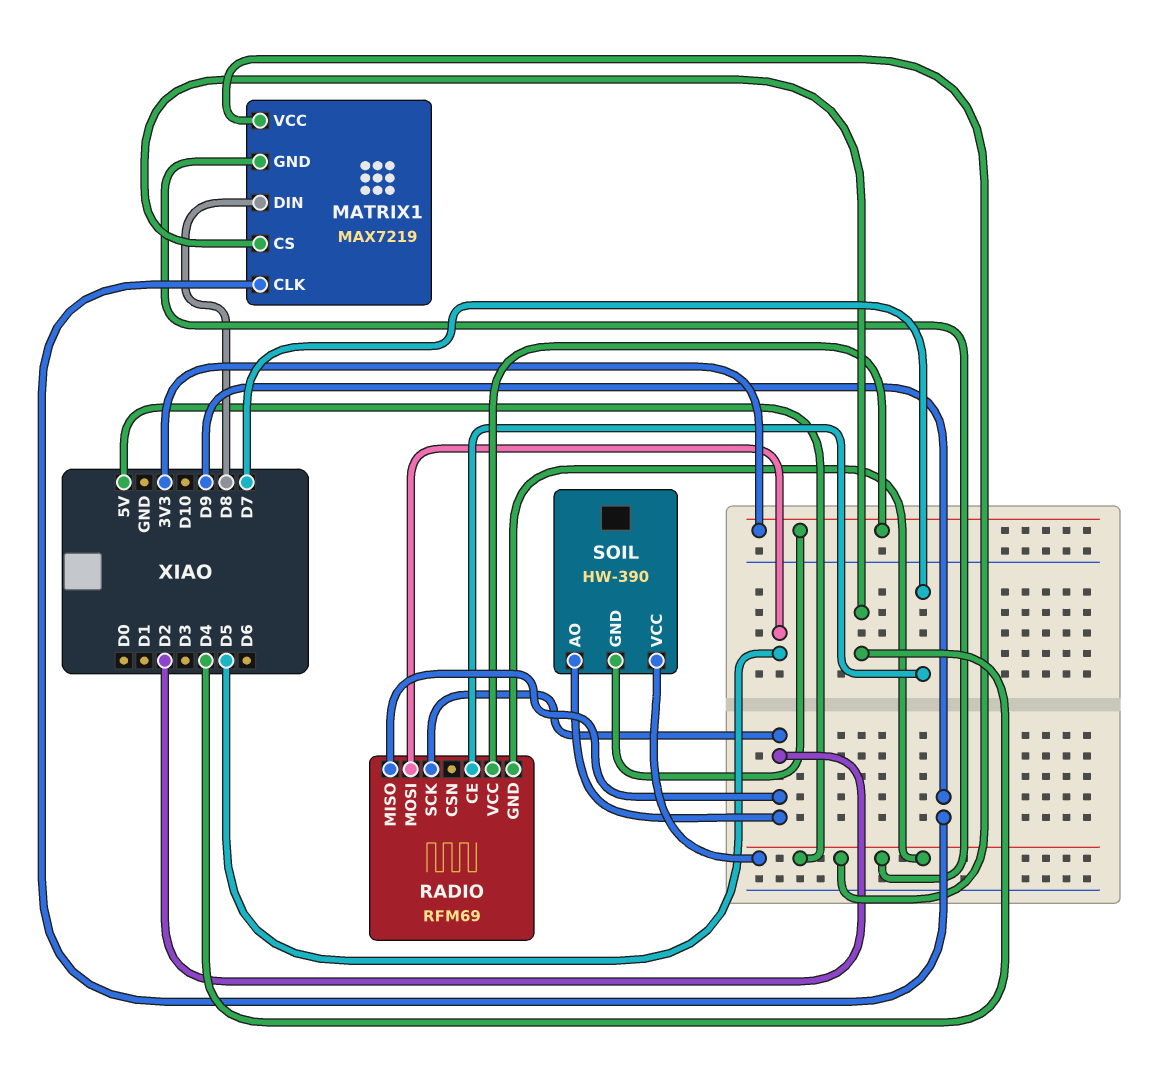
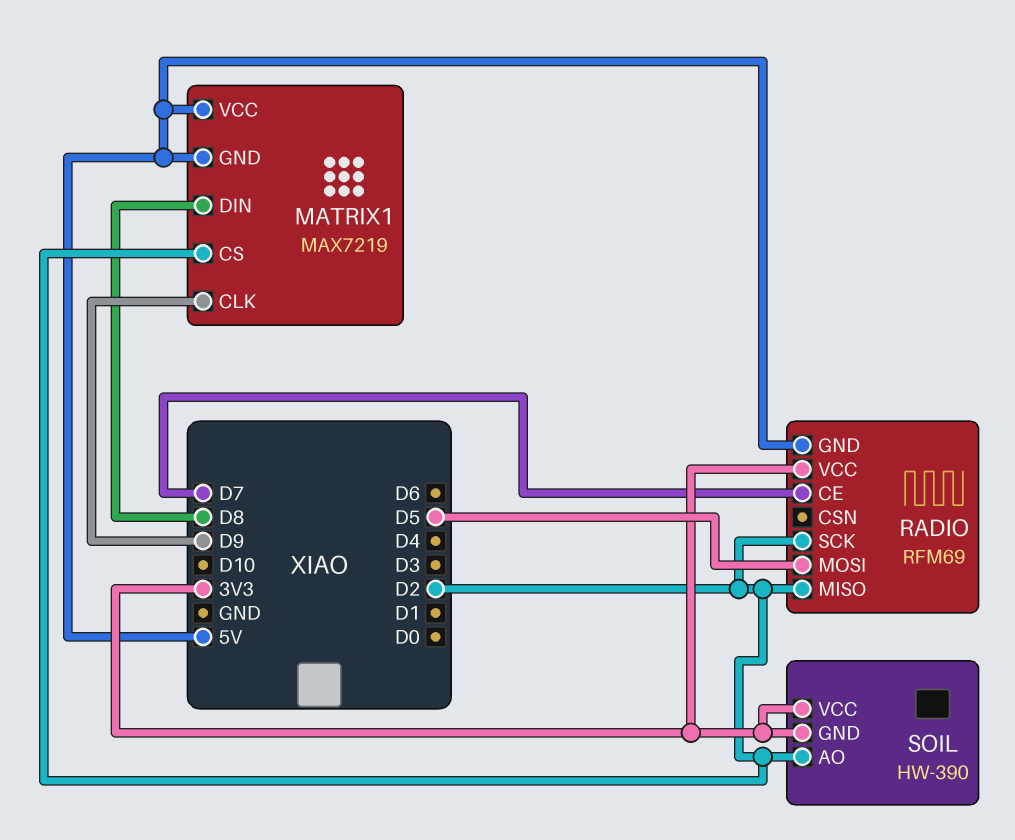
MATRIX1 pin CS: D4 -> D2
SOIL pin VCC: 5V -> 3V3

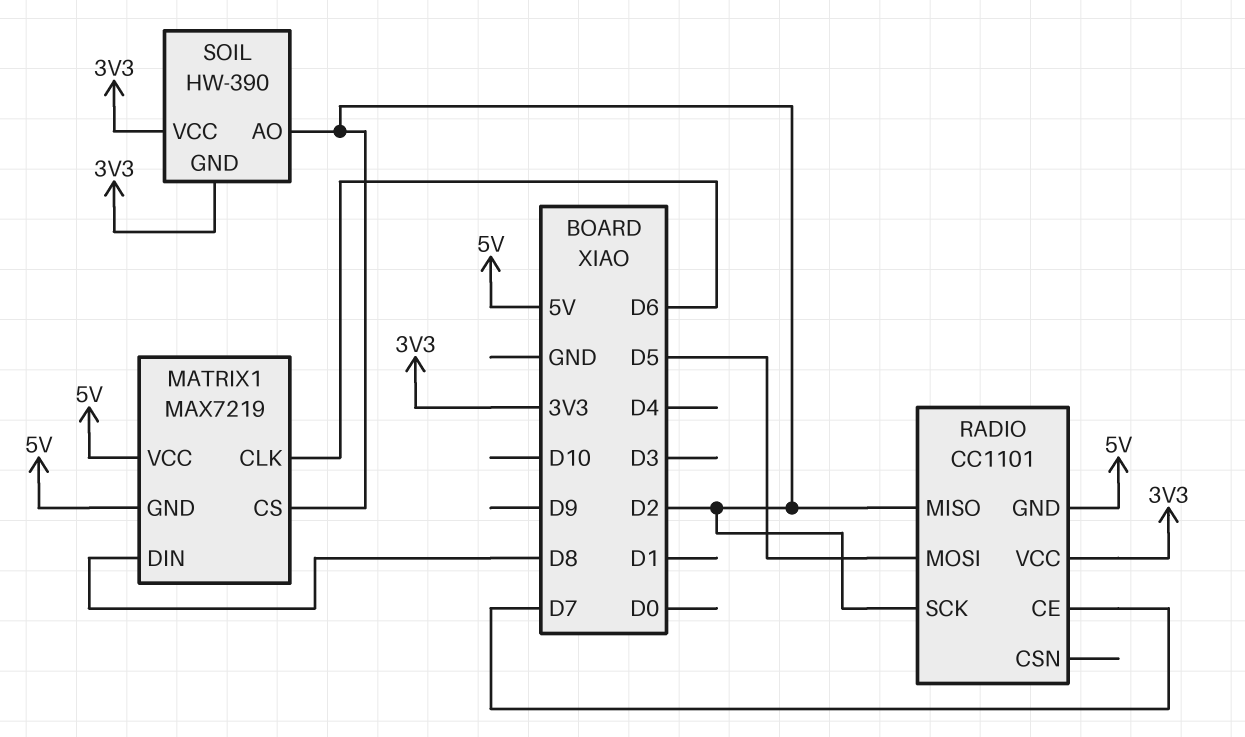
MATRIX1 pin CLK: D9 -> D6
RADIO: RFM69 -> CC1101

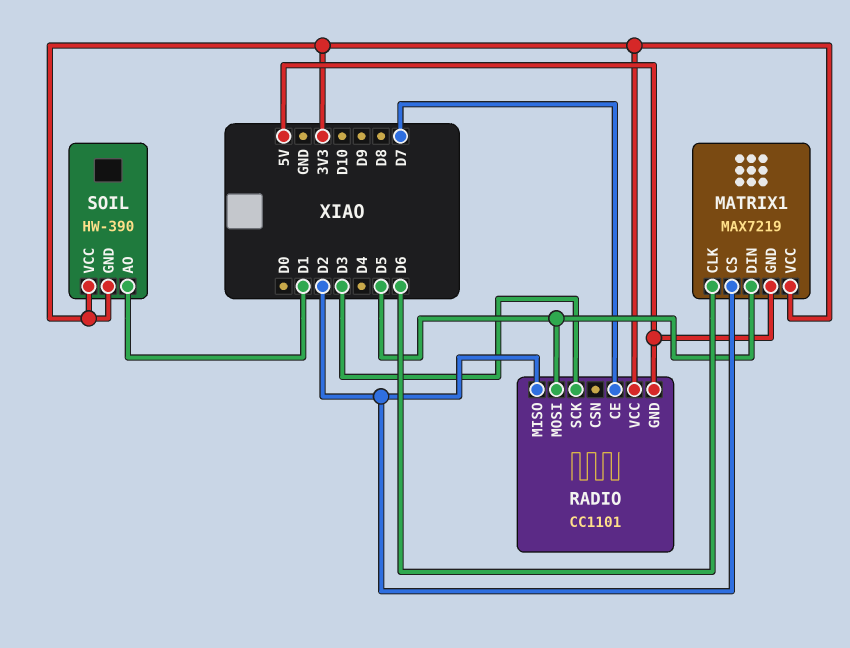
MATRIX1 pin DIN: D8 -> D5
MATRIX1 pin VCC: 5V -> 3V3
RADIO pin SCK: D2 -> D3
SOIL pin AO: D2 -> D1

